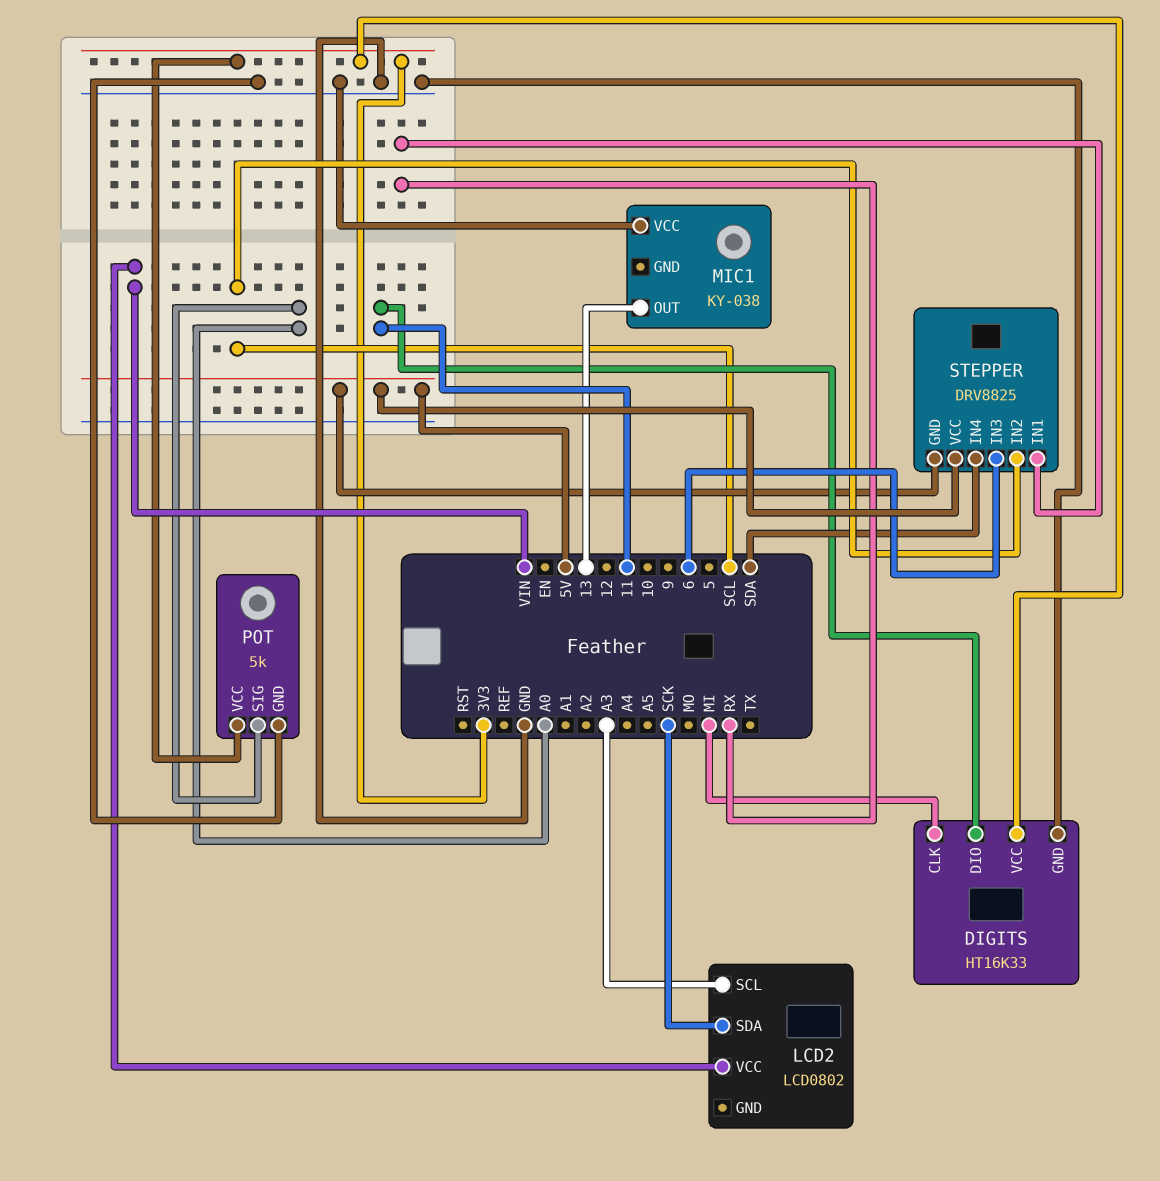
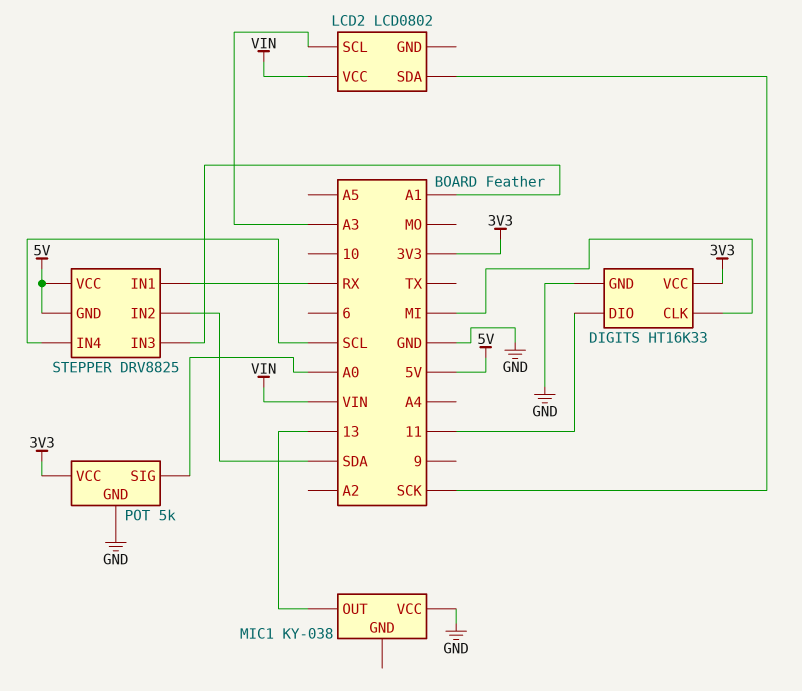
STEPPER pin IN2: SCL -> SDA
STEPPER pin IN3: 6 -> A1
STEPPER pin IN4: SDA -> SCL

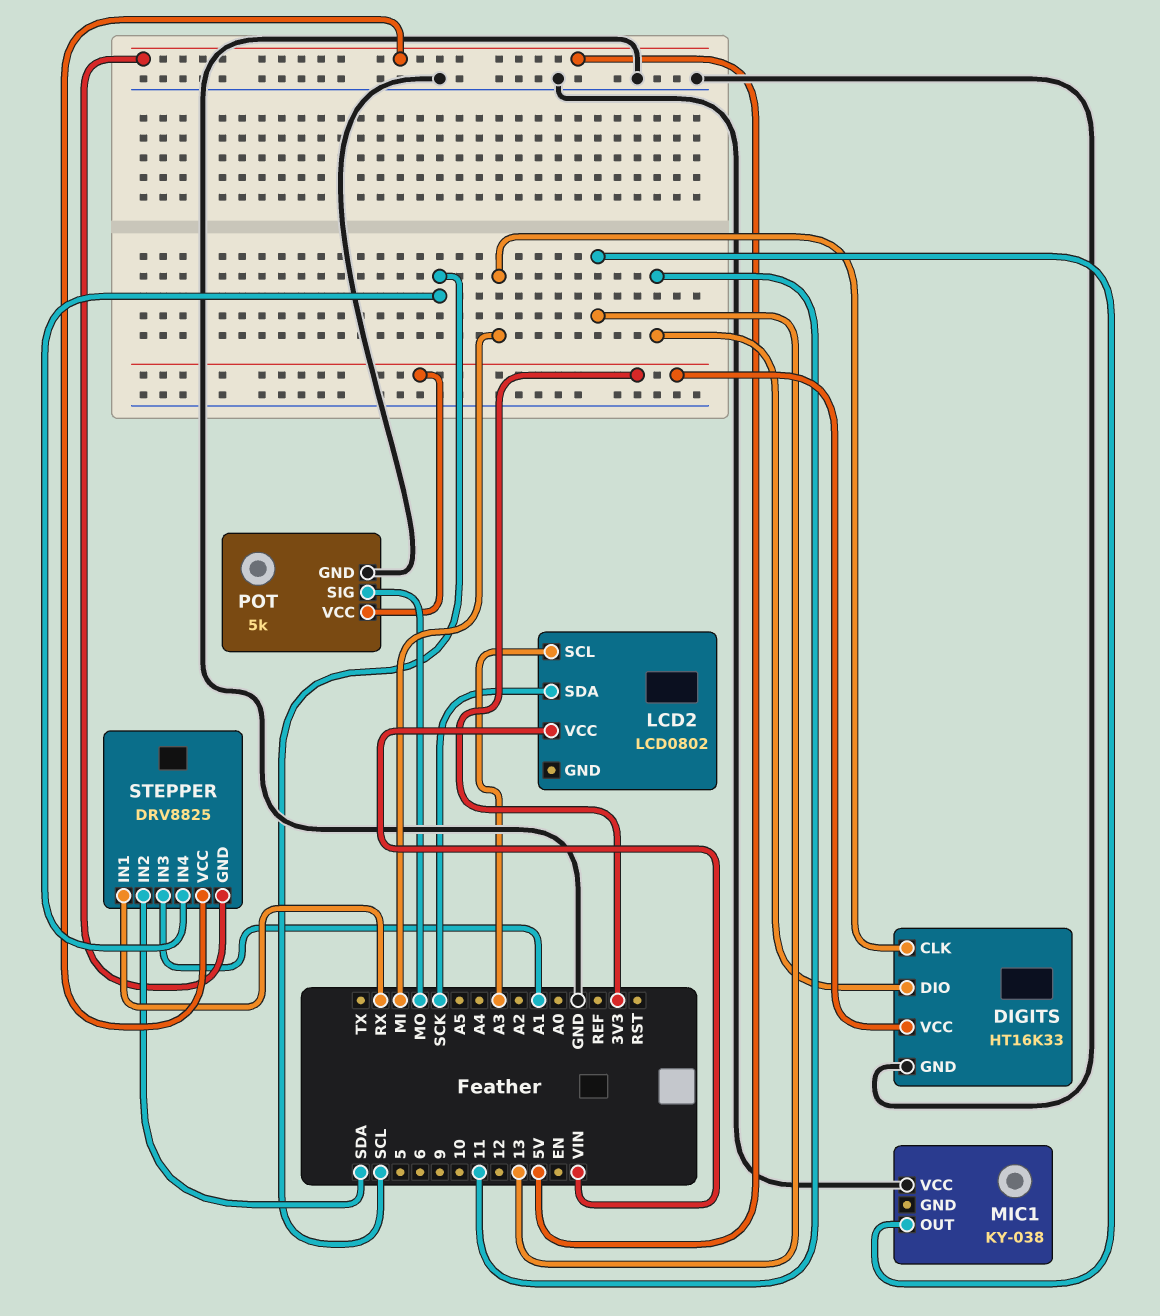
POT pin SIG: A0 -> MO

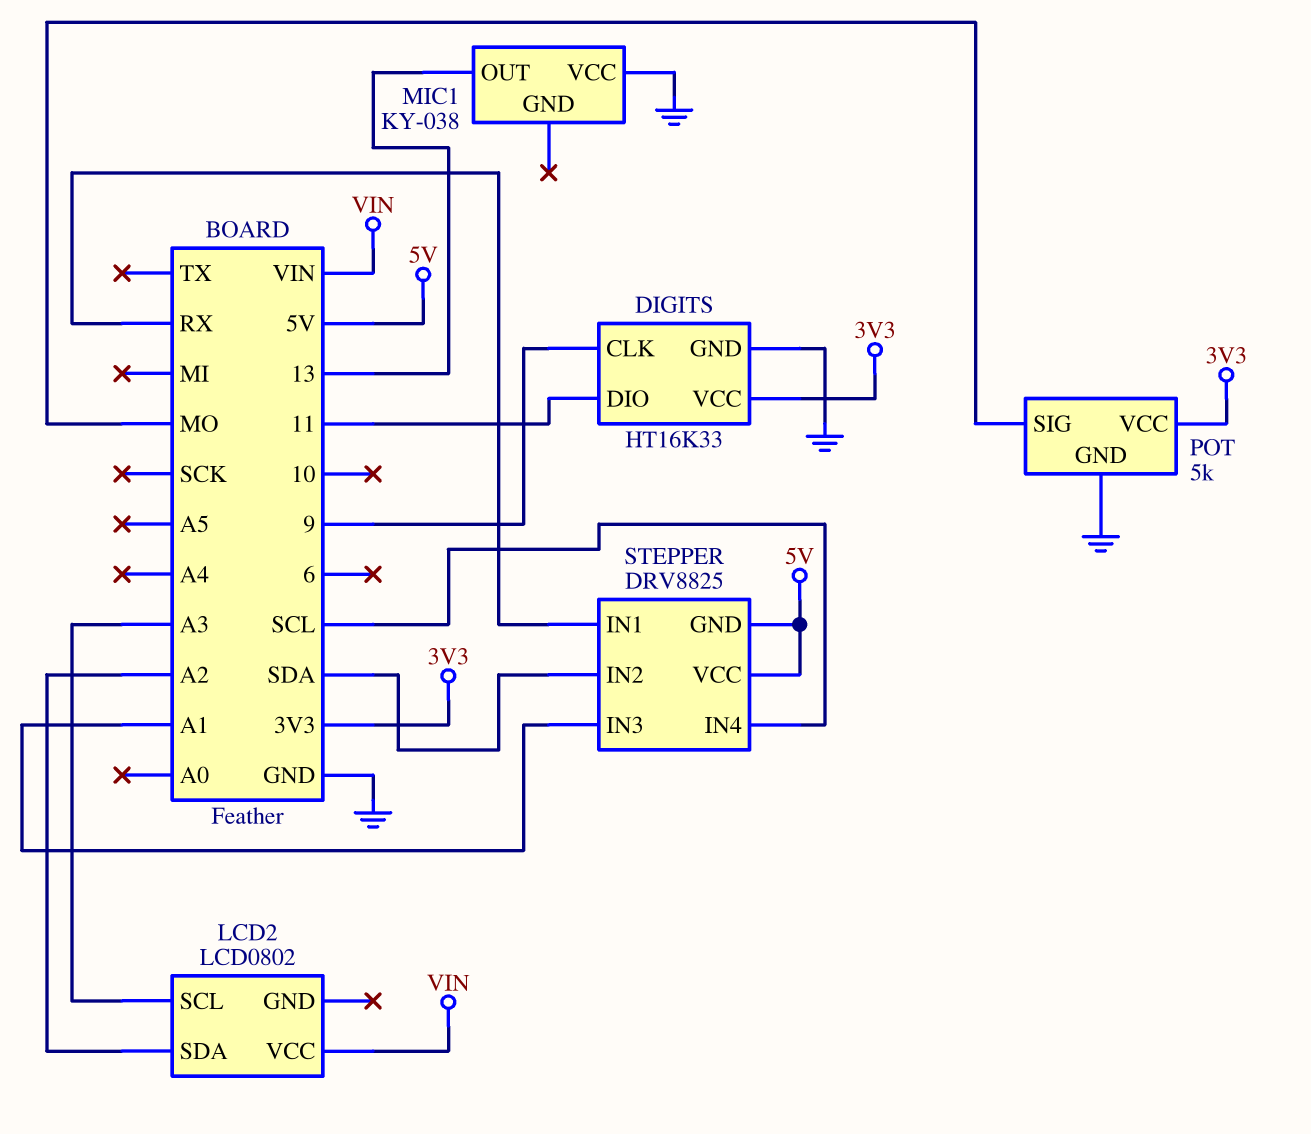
DIGITS pin CLK: MI -> 9
LCD2 pin SDA: SCK -> A2

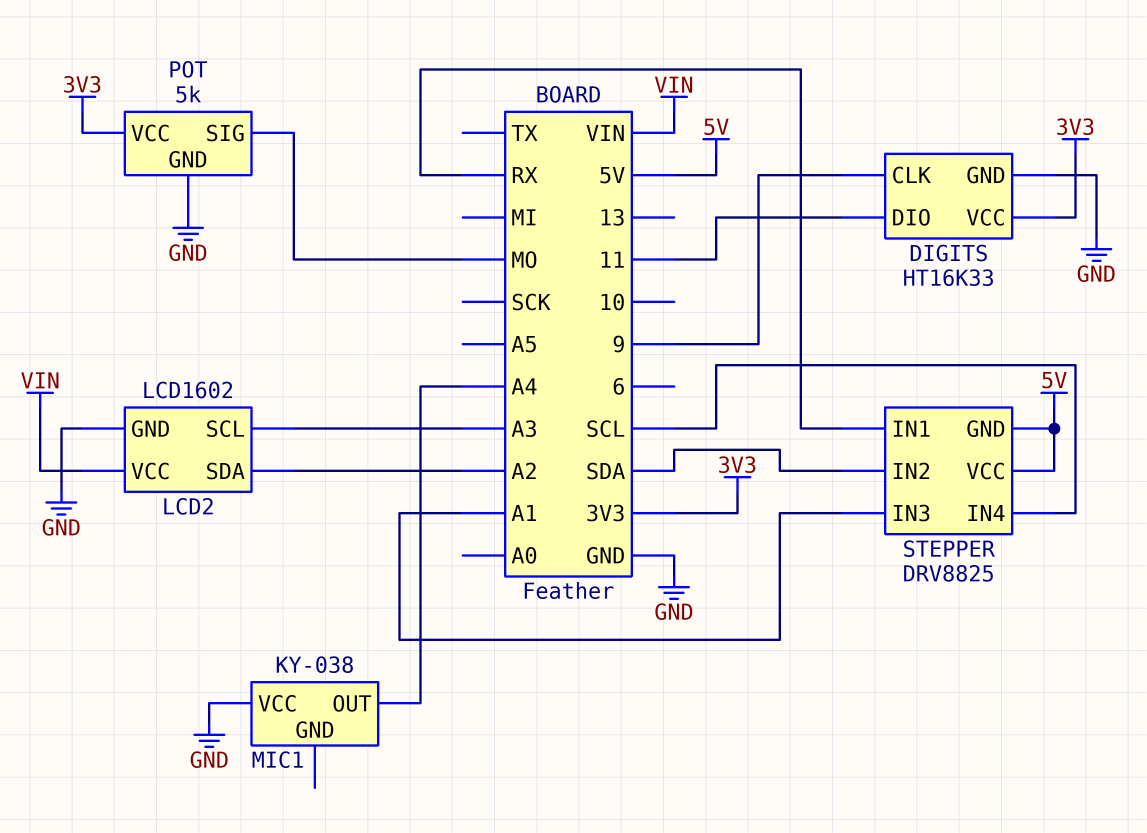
LCD2: LCD0802 -> LCD1602
LCD2 pin GND: none -> GND
MIC1 pin OUT: 13 -> A4

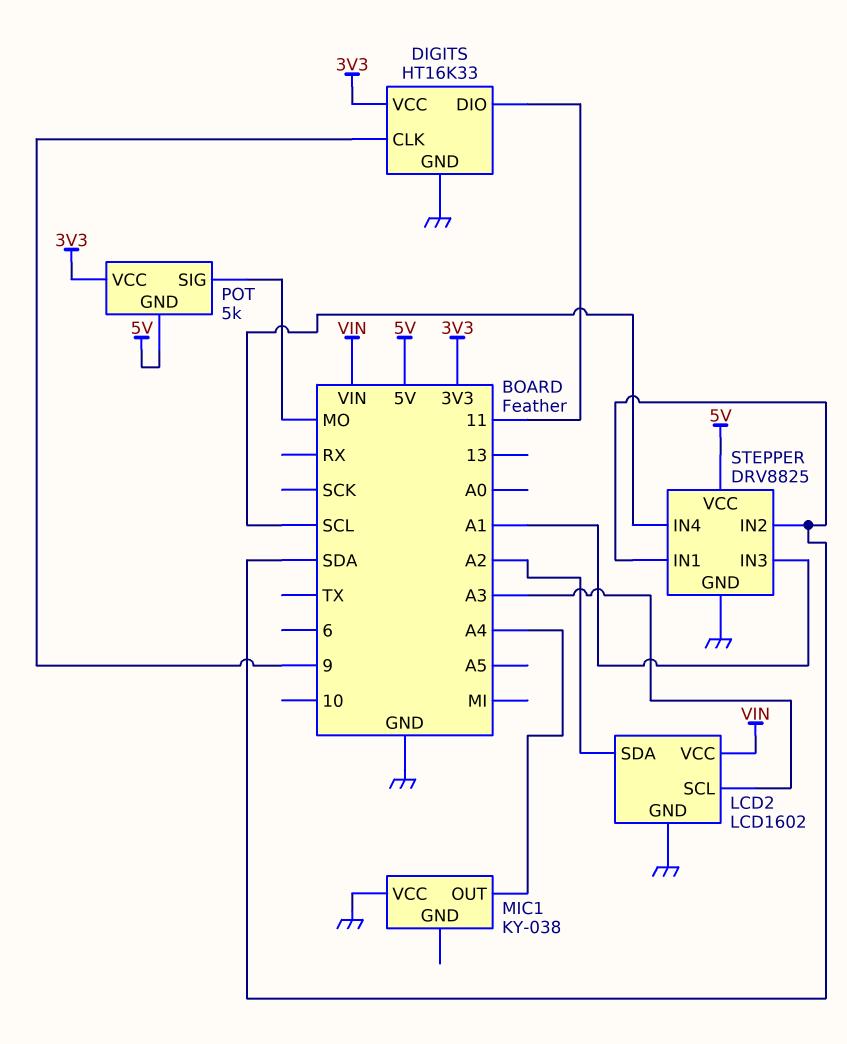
POT pin GND: GND -> 5V
STEPPER pin GND: 5V -> GND
STEPPER pin IN1: RX -> SDA

